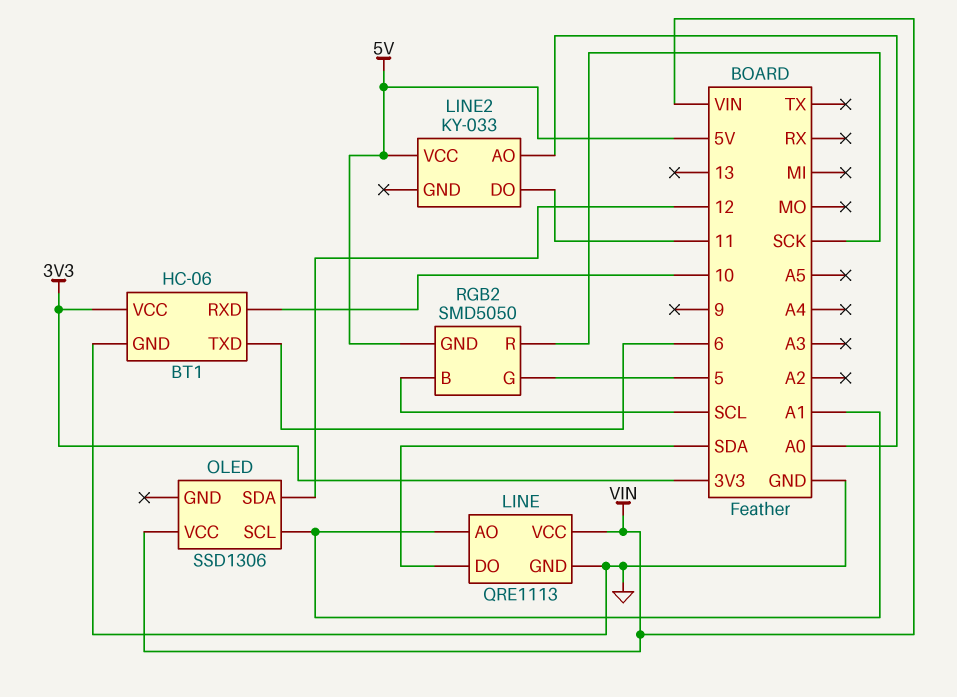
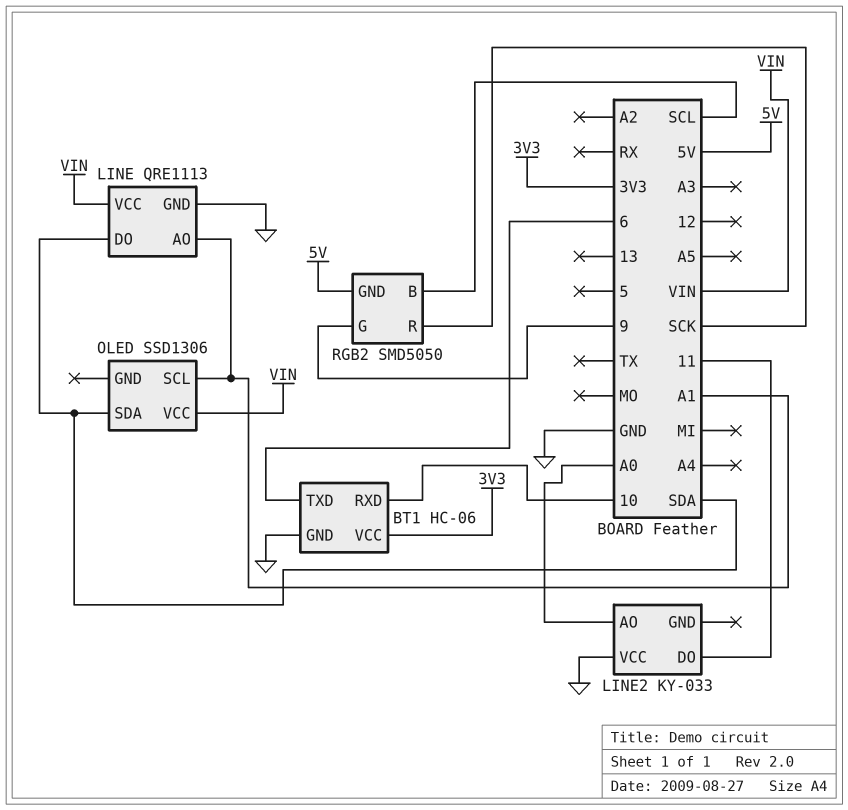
LINE2 pin VCC: 5V -> GND
OLED pin SDA: 12 -> SDA
RGB2 pin G: 5 -> 9

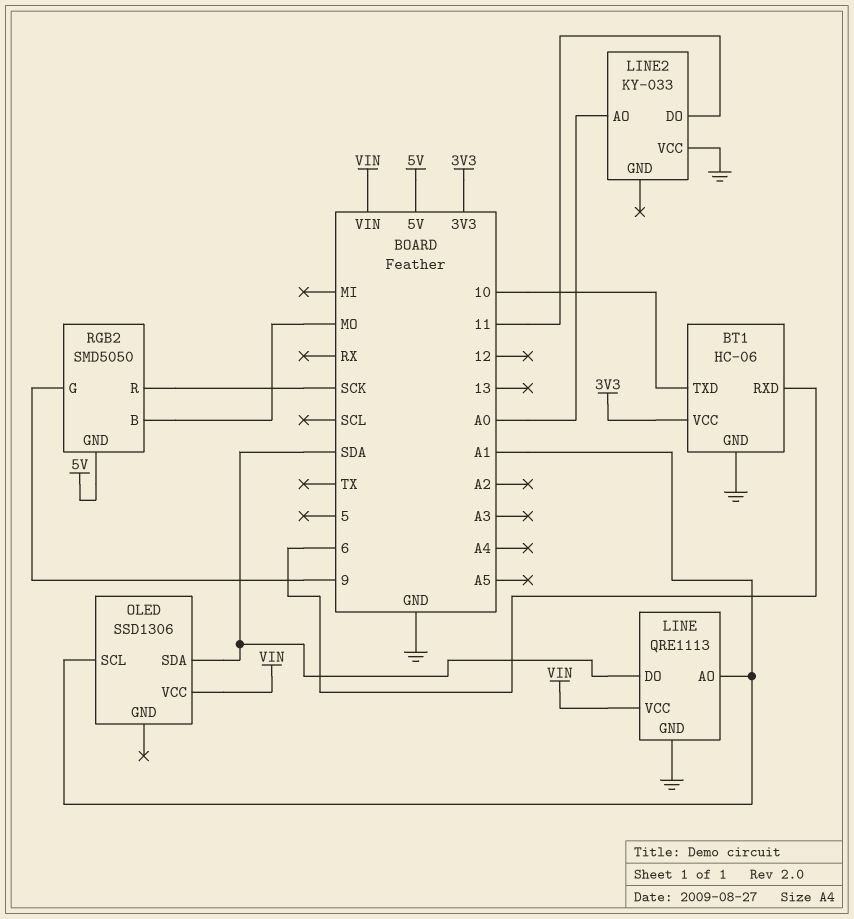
BT1 pin RXD: 10 -> 6
BT1 pin TXD: 6 -> 10
RGB2 pin B: SCL -> MO

